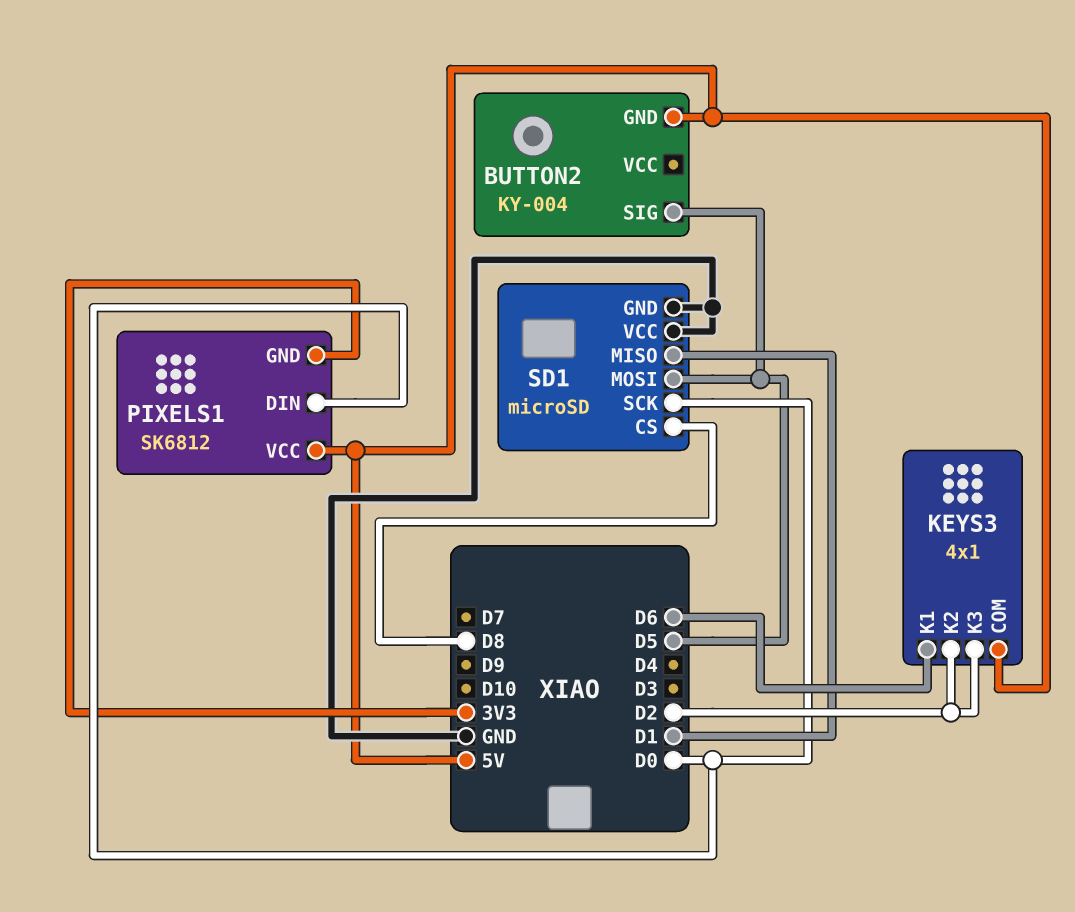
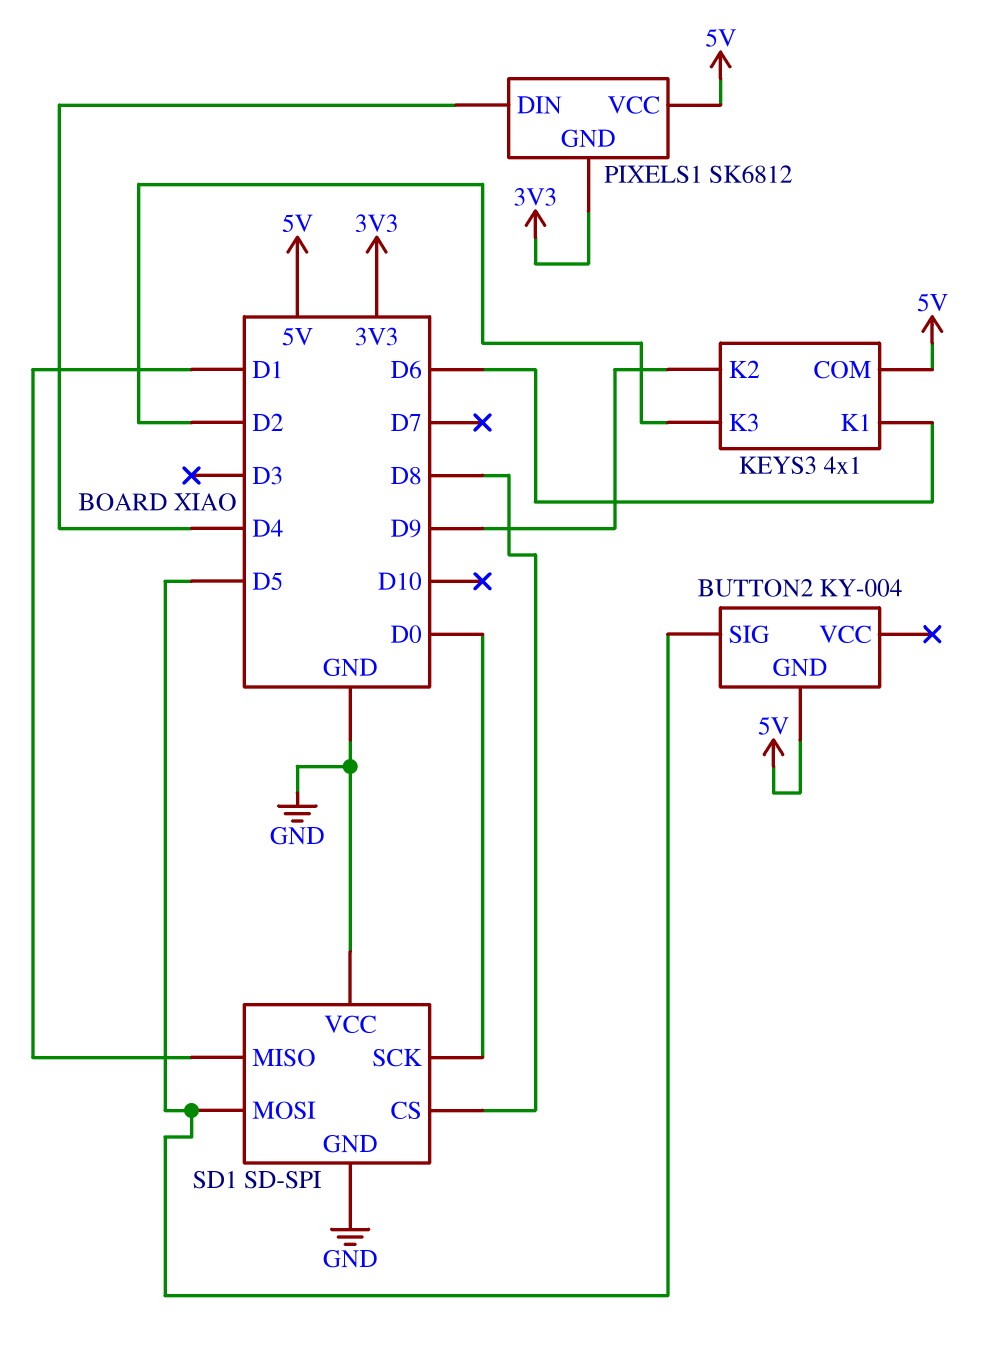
KEYS3 pin K2: D2 -> D9
PIXELS1 pin DIN: D0 -> D4
SD1: microSD -> SD-SPI

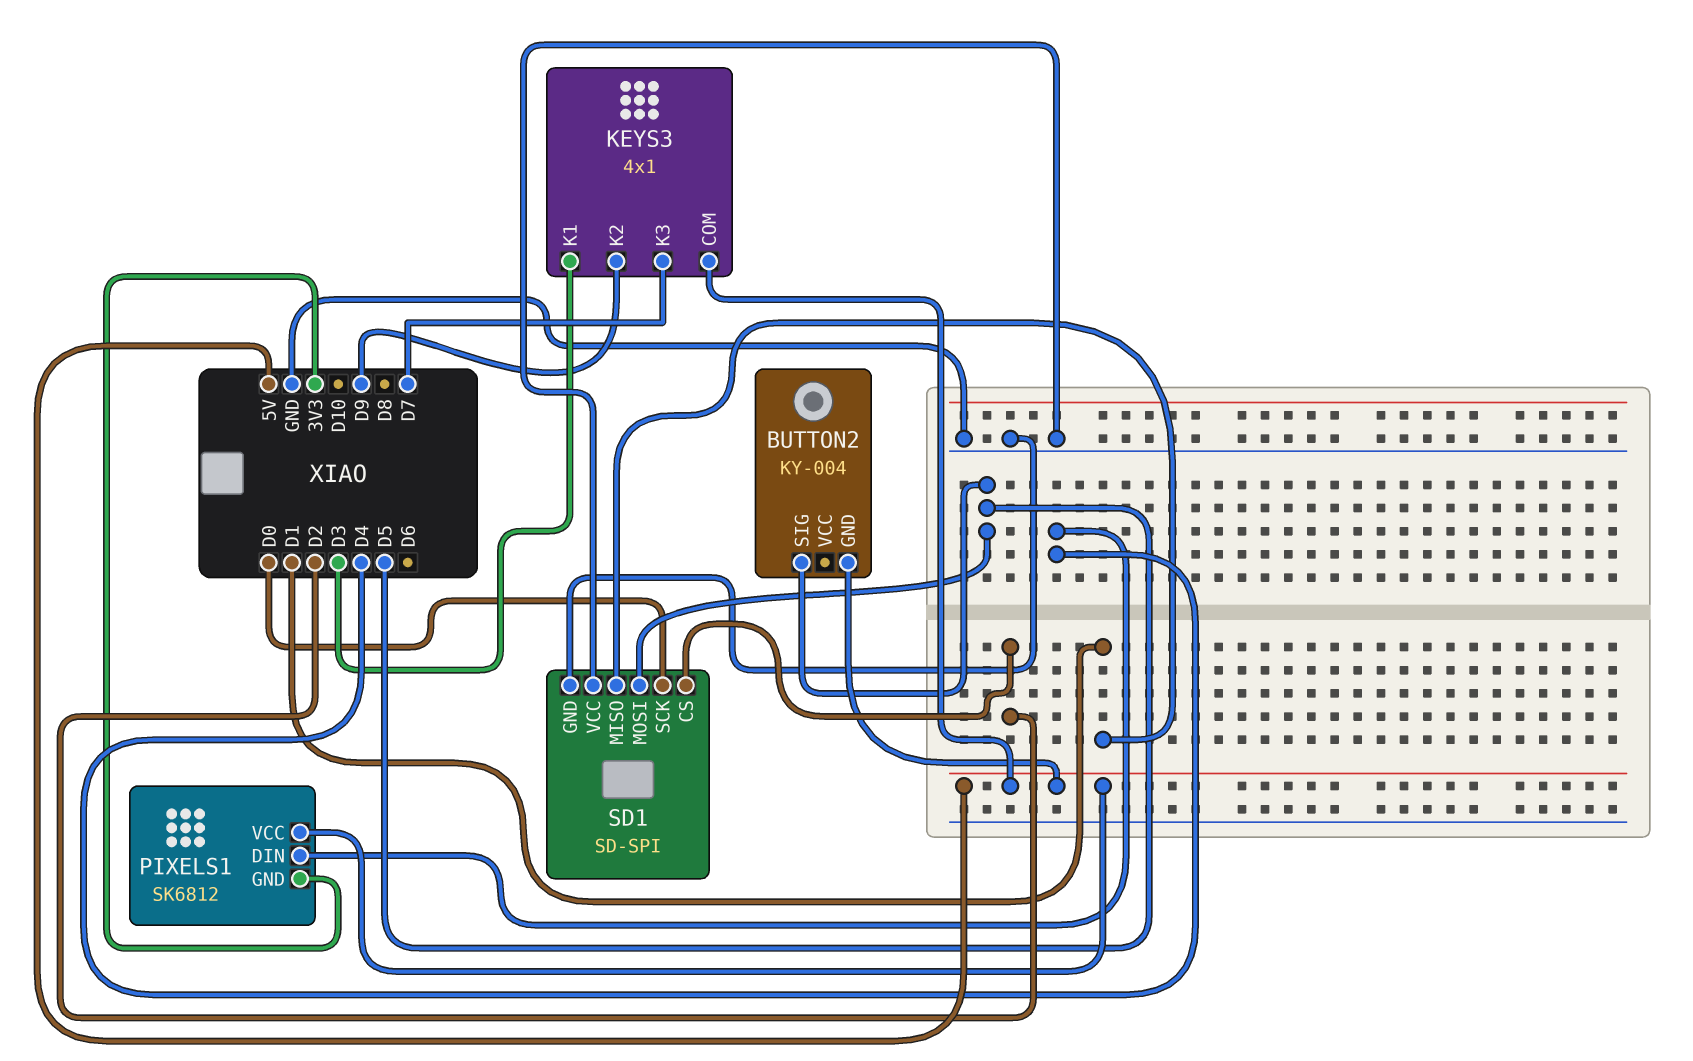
KEYS3 pin K1: D6 -> D3
KEYS3 pin K3: D2 -> D7
SD1 pin CS: D8 -> D2

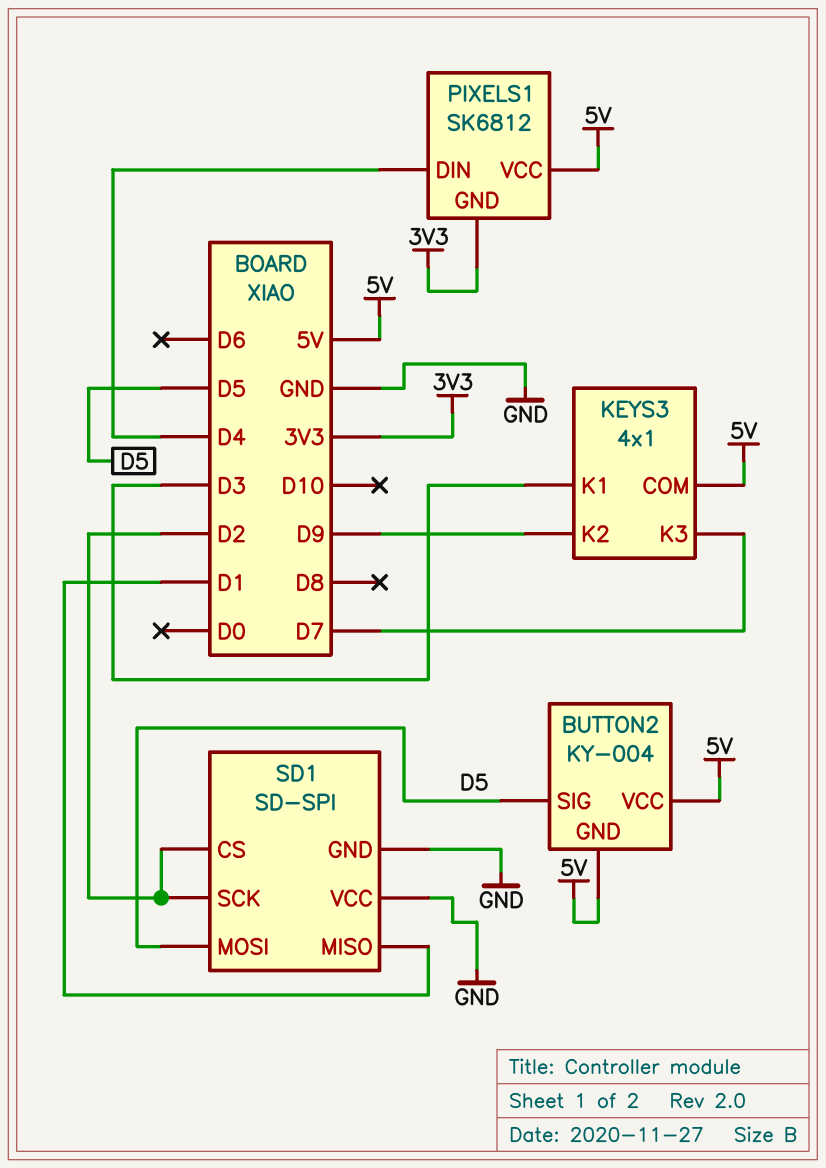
BUTTON2 pin VCC: none -> 5V
SD1 pin SCK: D0 -> D2

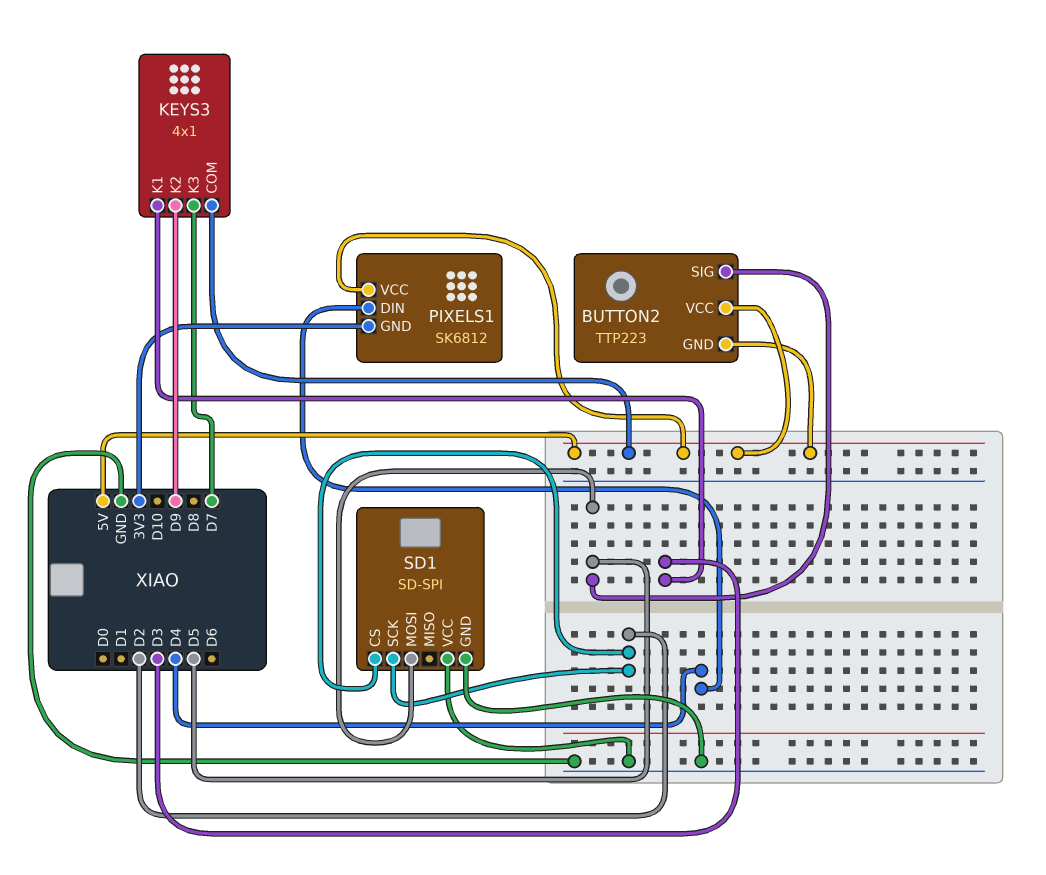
BUTTON2: KY-004 -> TTP223
SD1 pin MISO: D1 -> none

